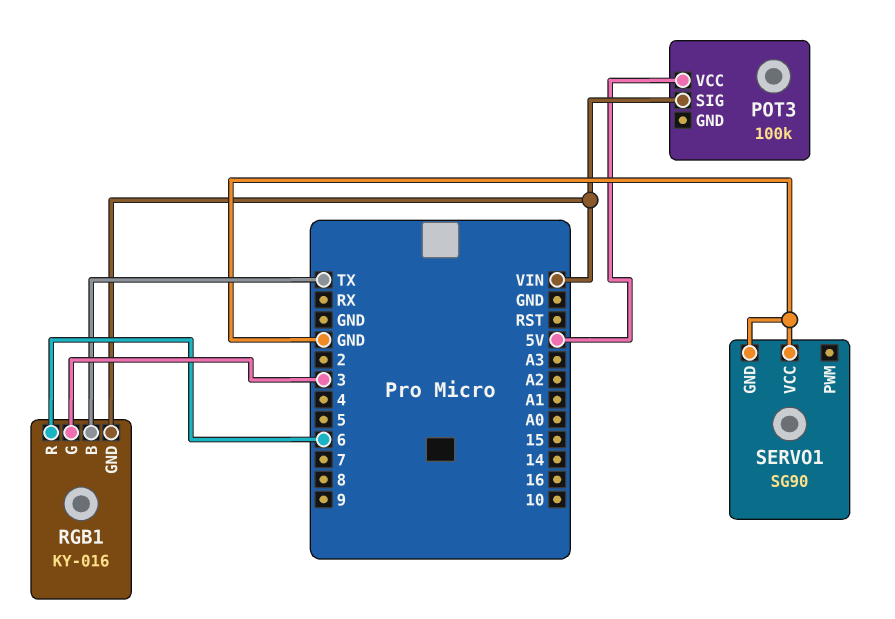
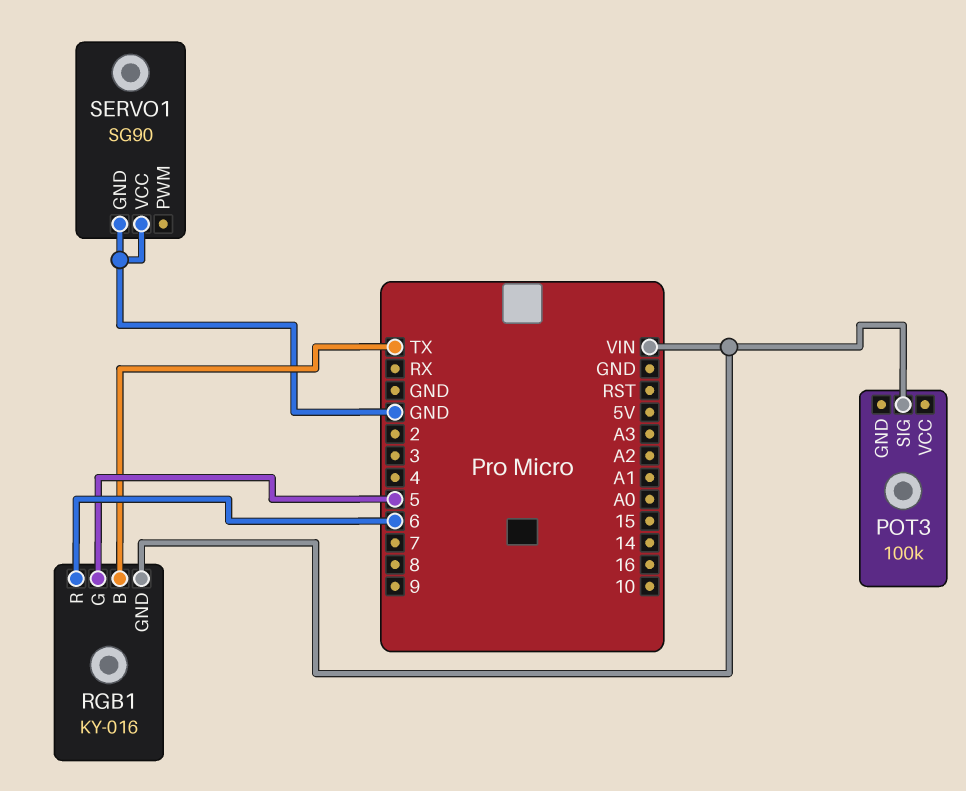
POT3 pin VCC: 5V -> none
RGB1 pin G: 3 -> 5

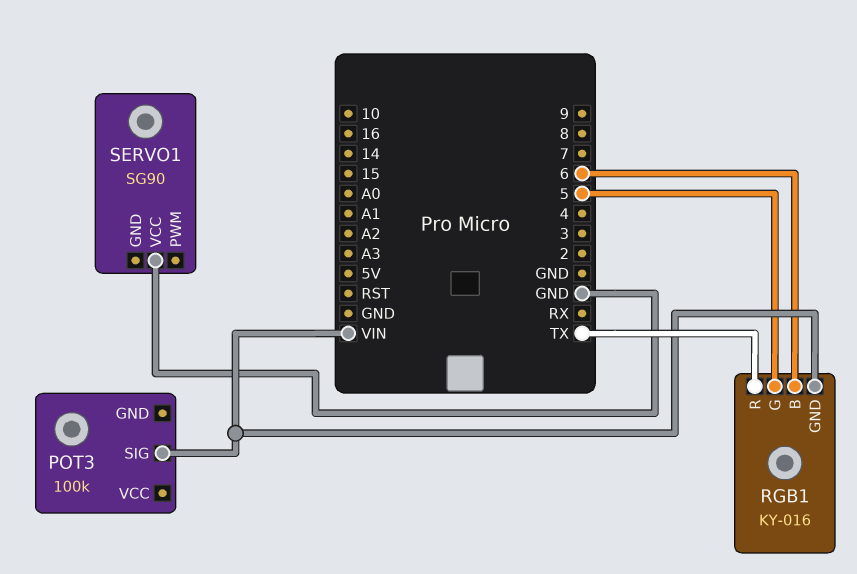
RGB1 pin B: TX -> 6
RGB1 pin R: 6 -> TX
SERVO1 pin GND: GND -> none

